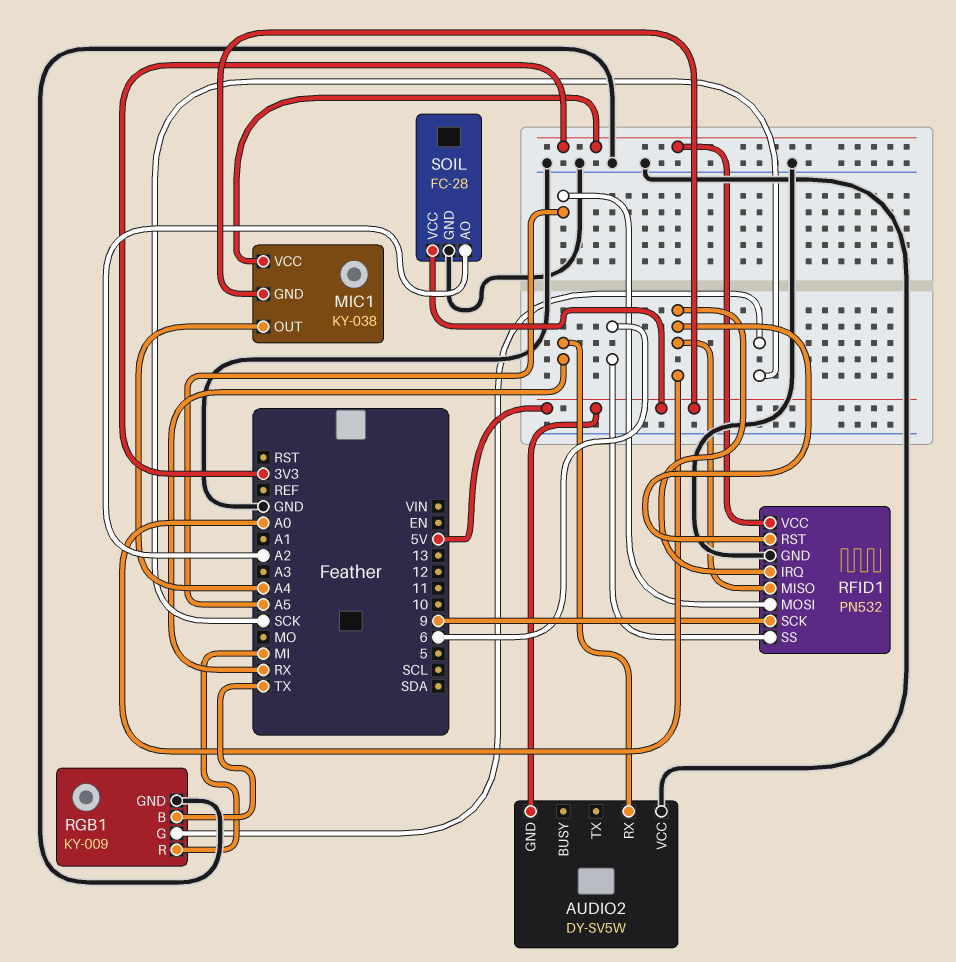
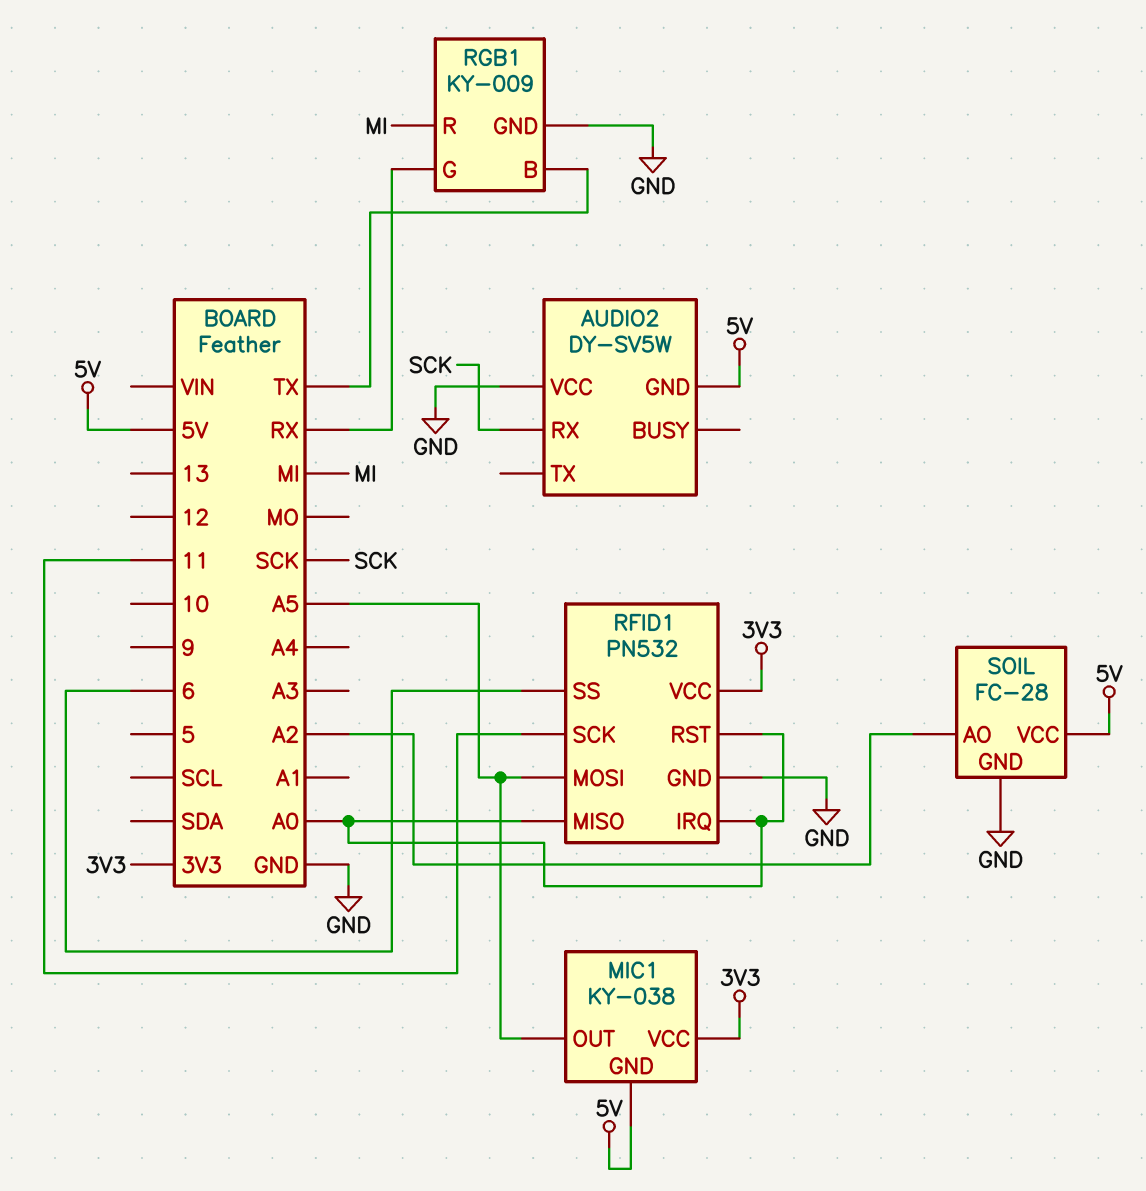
AUDIO2 pin RX: RX -> SCK
MIC1 pin OUT: A4 -> A5
RFID1 pin SCK: 9 -> 11
RGB1 pin G: SCK -> RX

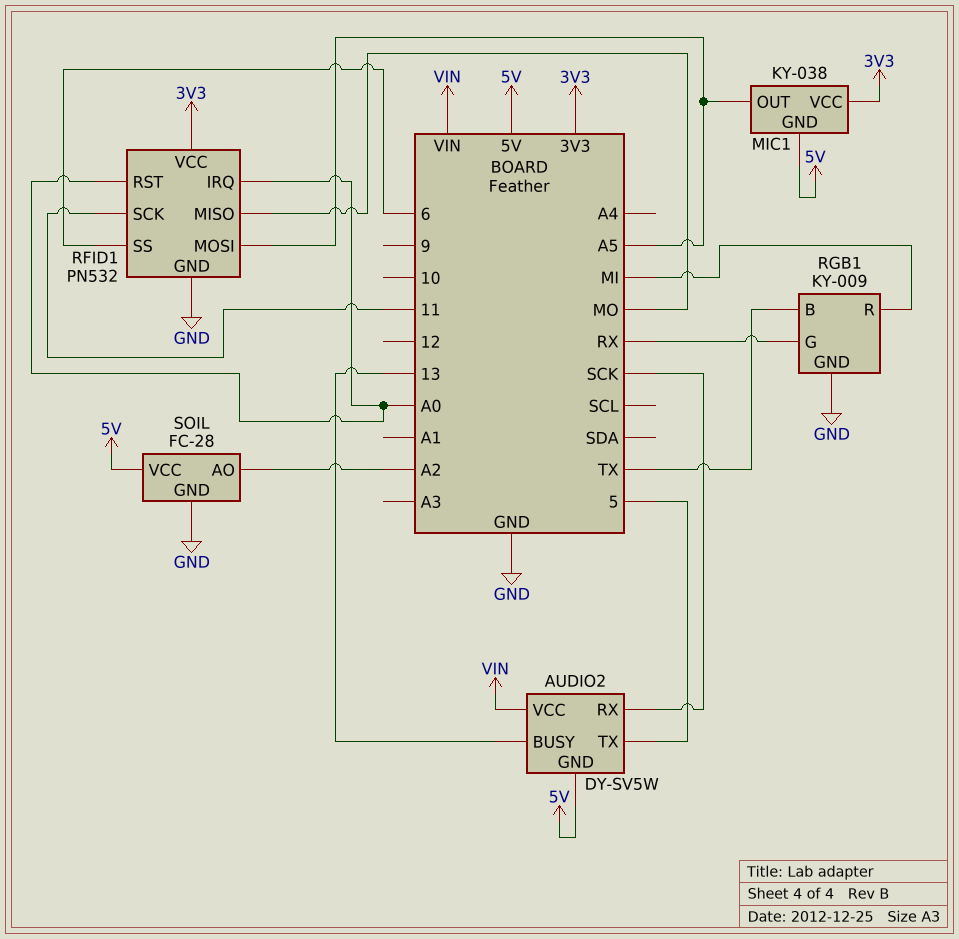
AUDIO2 pin BUSY: none -> 13
AUDIO2 pin TX: none -> 5
AUDIO2 pin VCC: GND -> VIN
RFID1 pin MISO: A0 -> MO

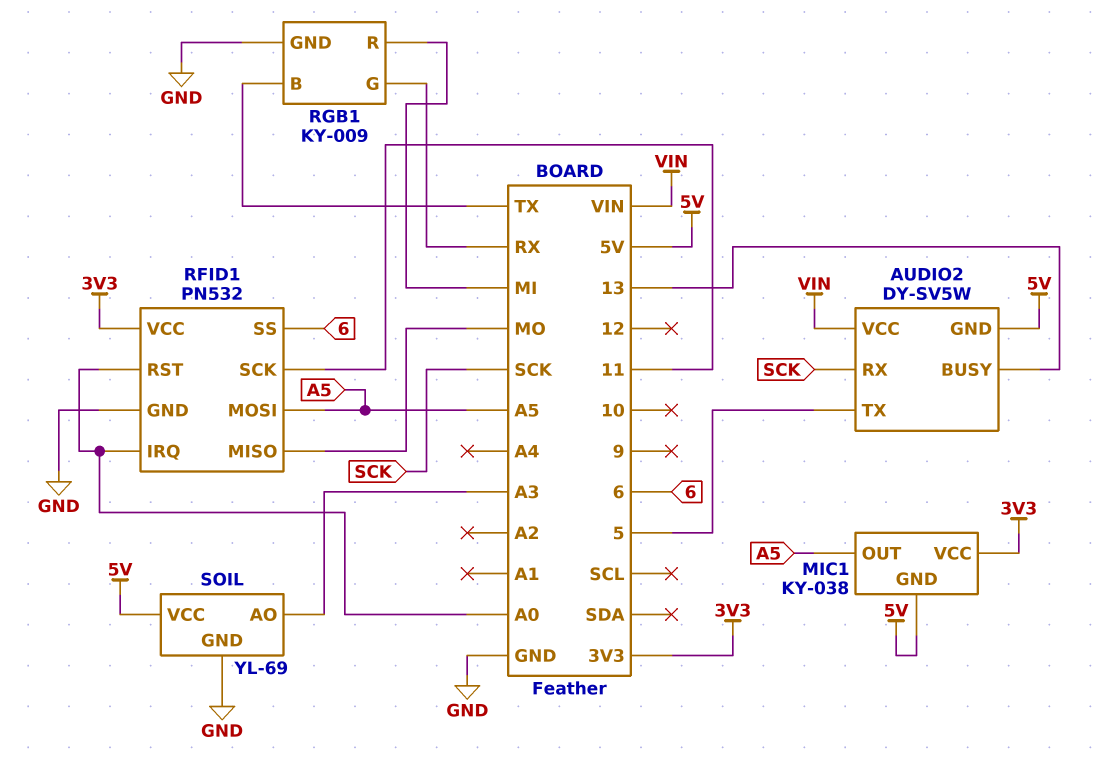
SOIL: FC-28 -> YL-69
SOIL pin AO: A2 -> A3

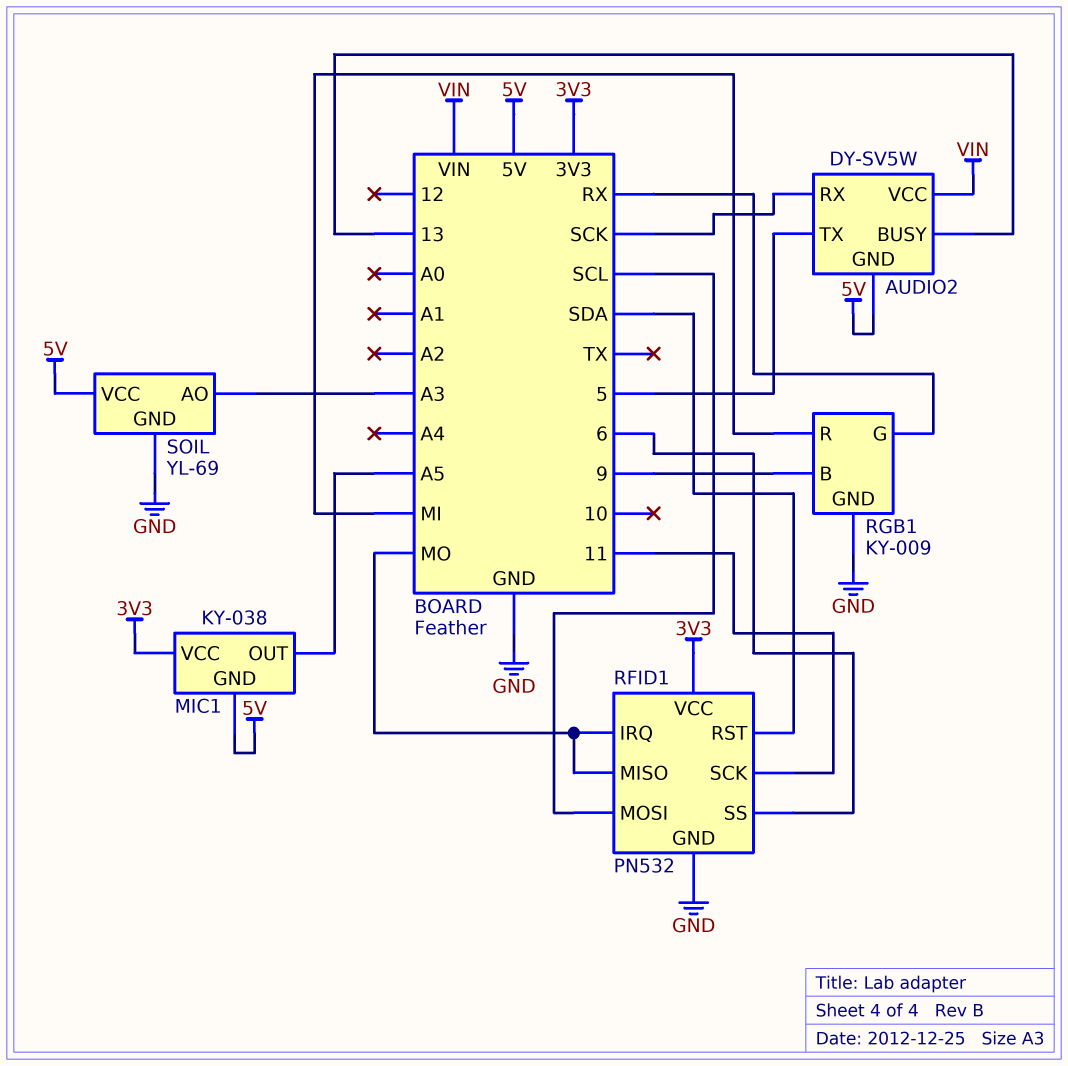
RFID1 pin IRQ: A0 -> MO
RFID1 pin MOSI: A5 -> SCL
RFID1 pin RST: A0 -> SDA
RGB1 pin B: TX -> 9

